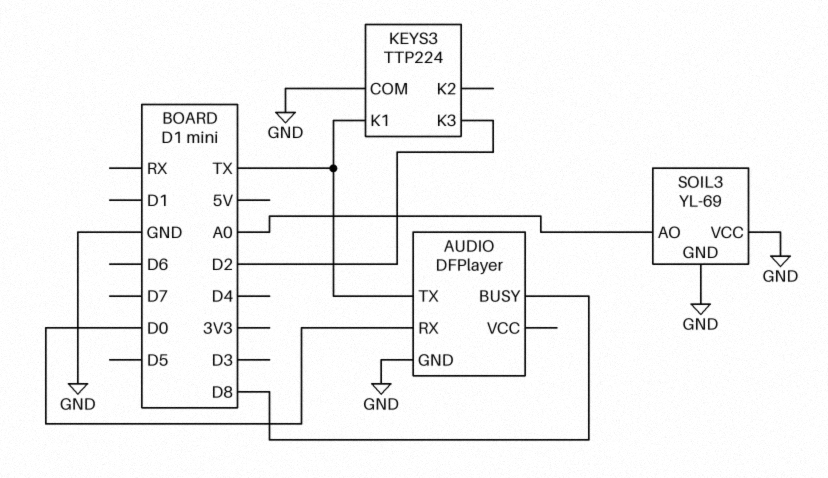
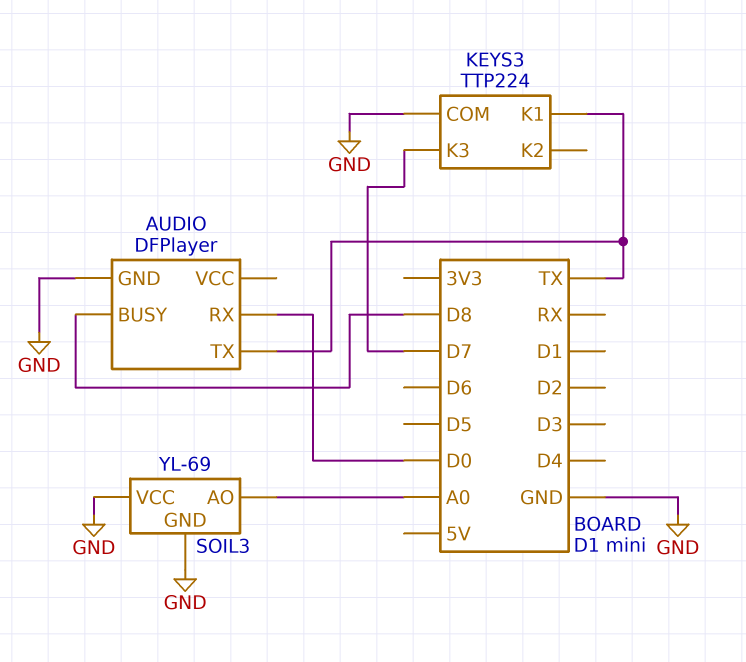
KEYS3 pin K3: D2 -> D7

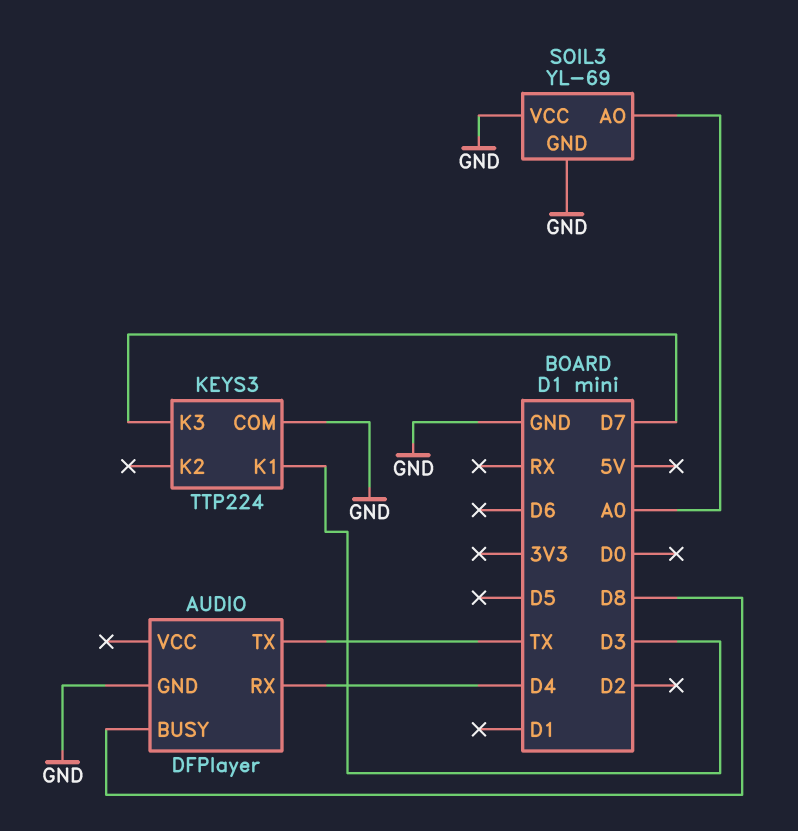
AUDIO pin RX: D0 -> D4
KEYS3 pin K1: TX -> D3

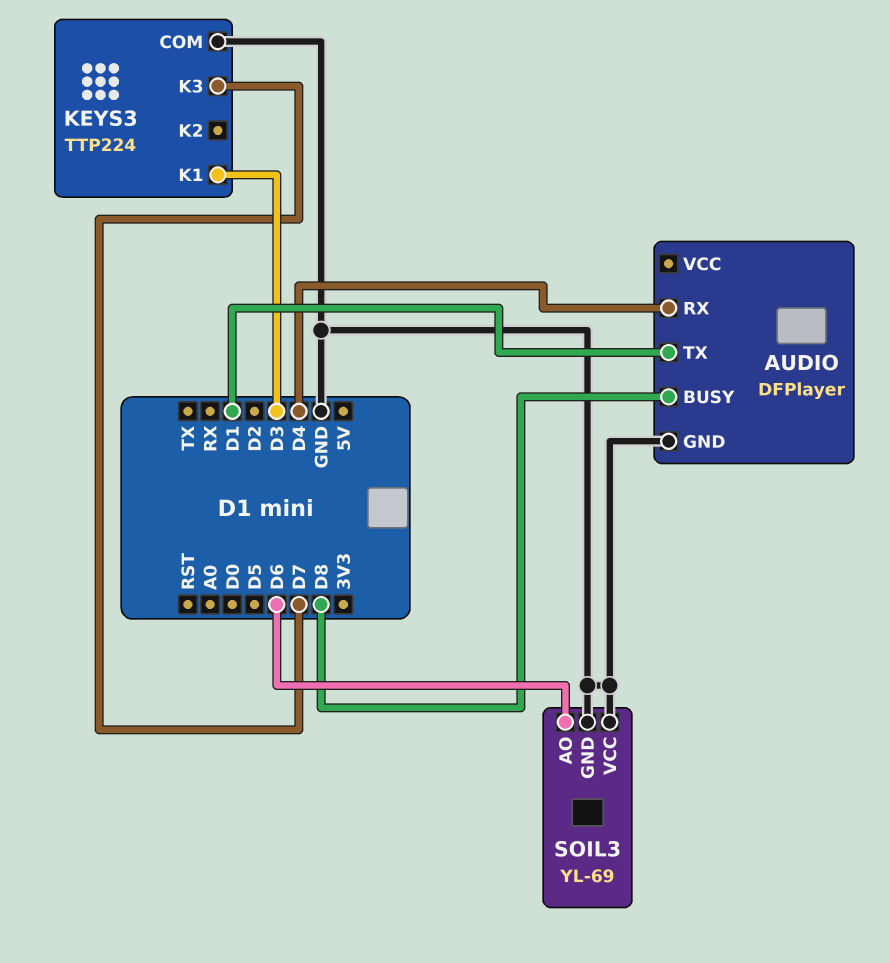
AUDIO pin TX: TX -> D1
SOIL3 pin AO: A0 -> D6

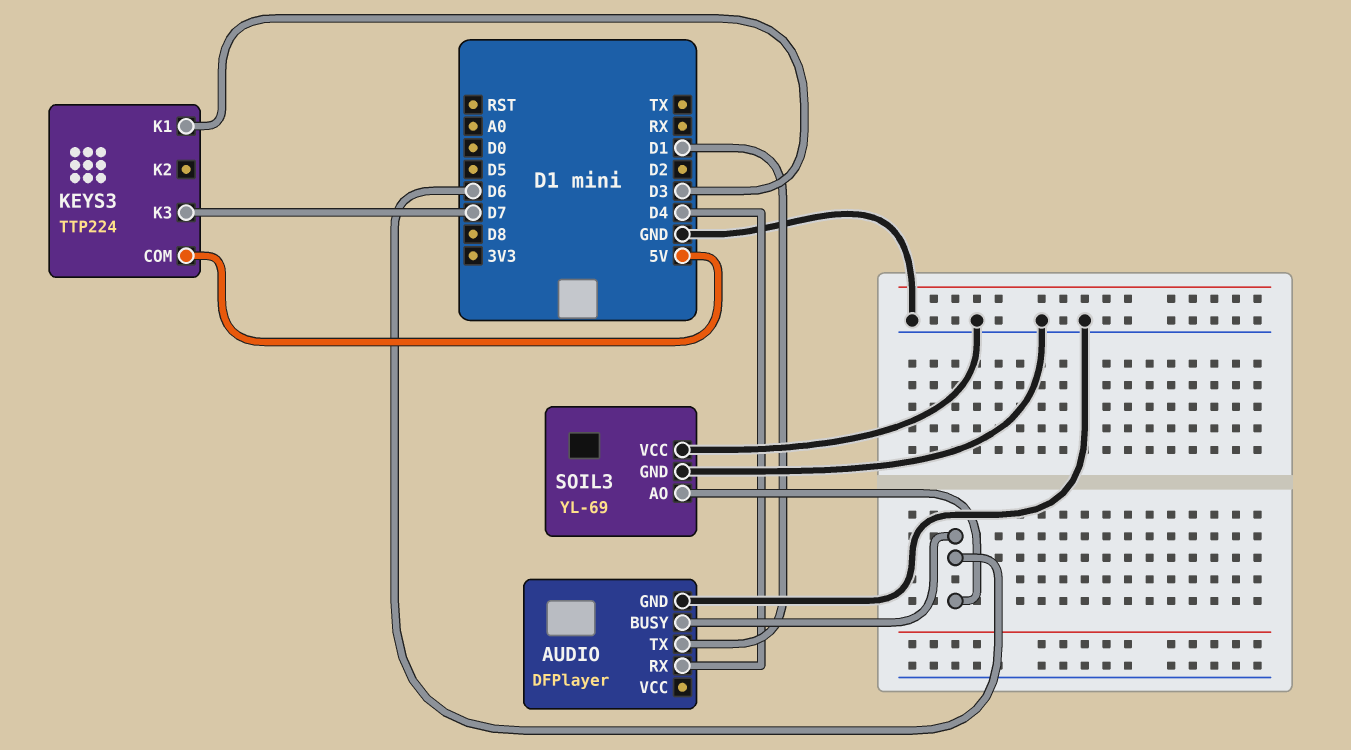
AUDIO pin BUSY: D8 -> D6
KEYS3 pin COM: GND -> 5V

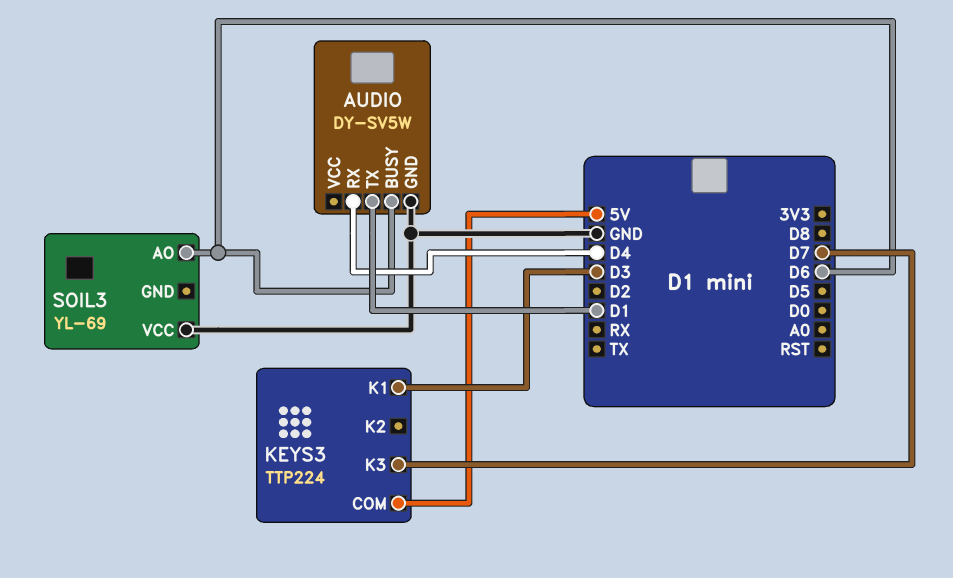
AUDIO: DFPlayer -> DY-SV5W
SOIL3 pin GND: GND -> none

